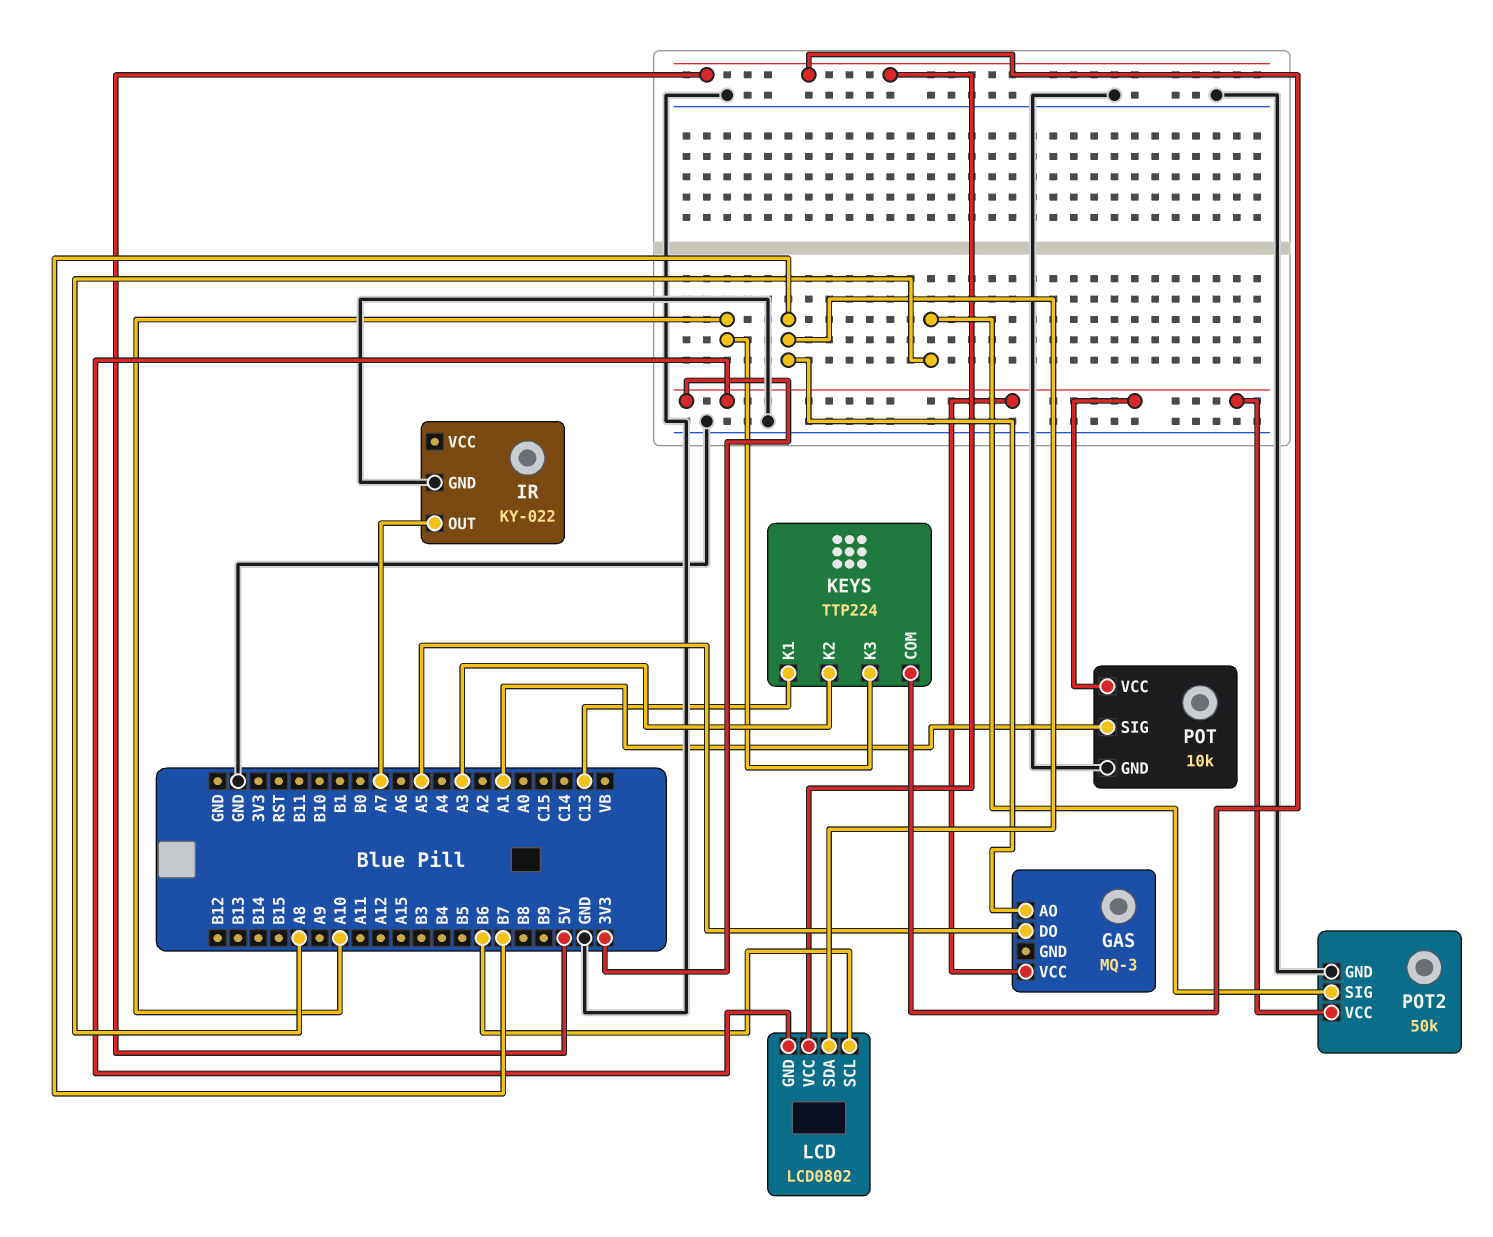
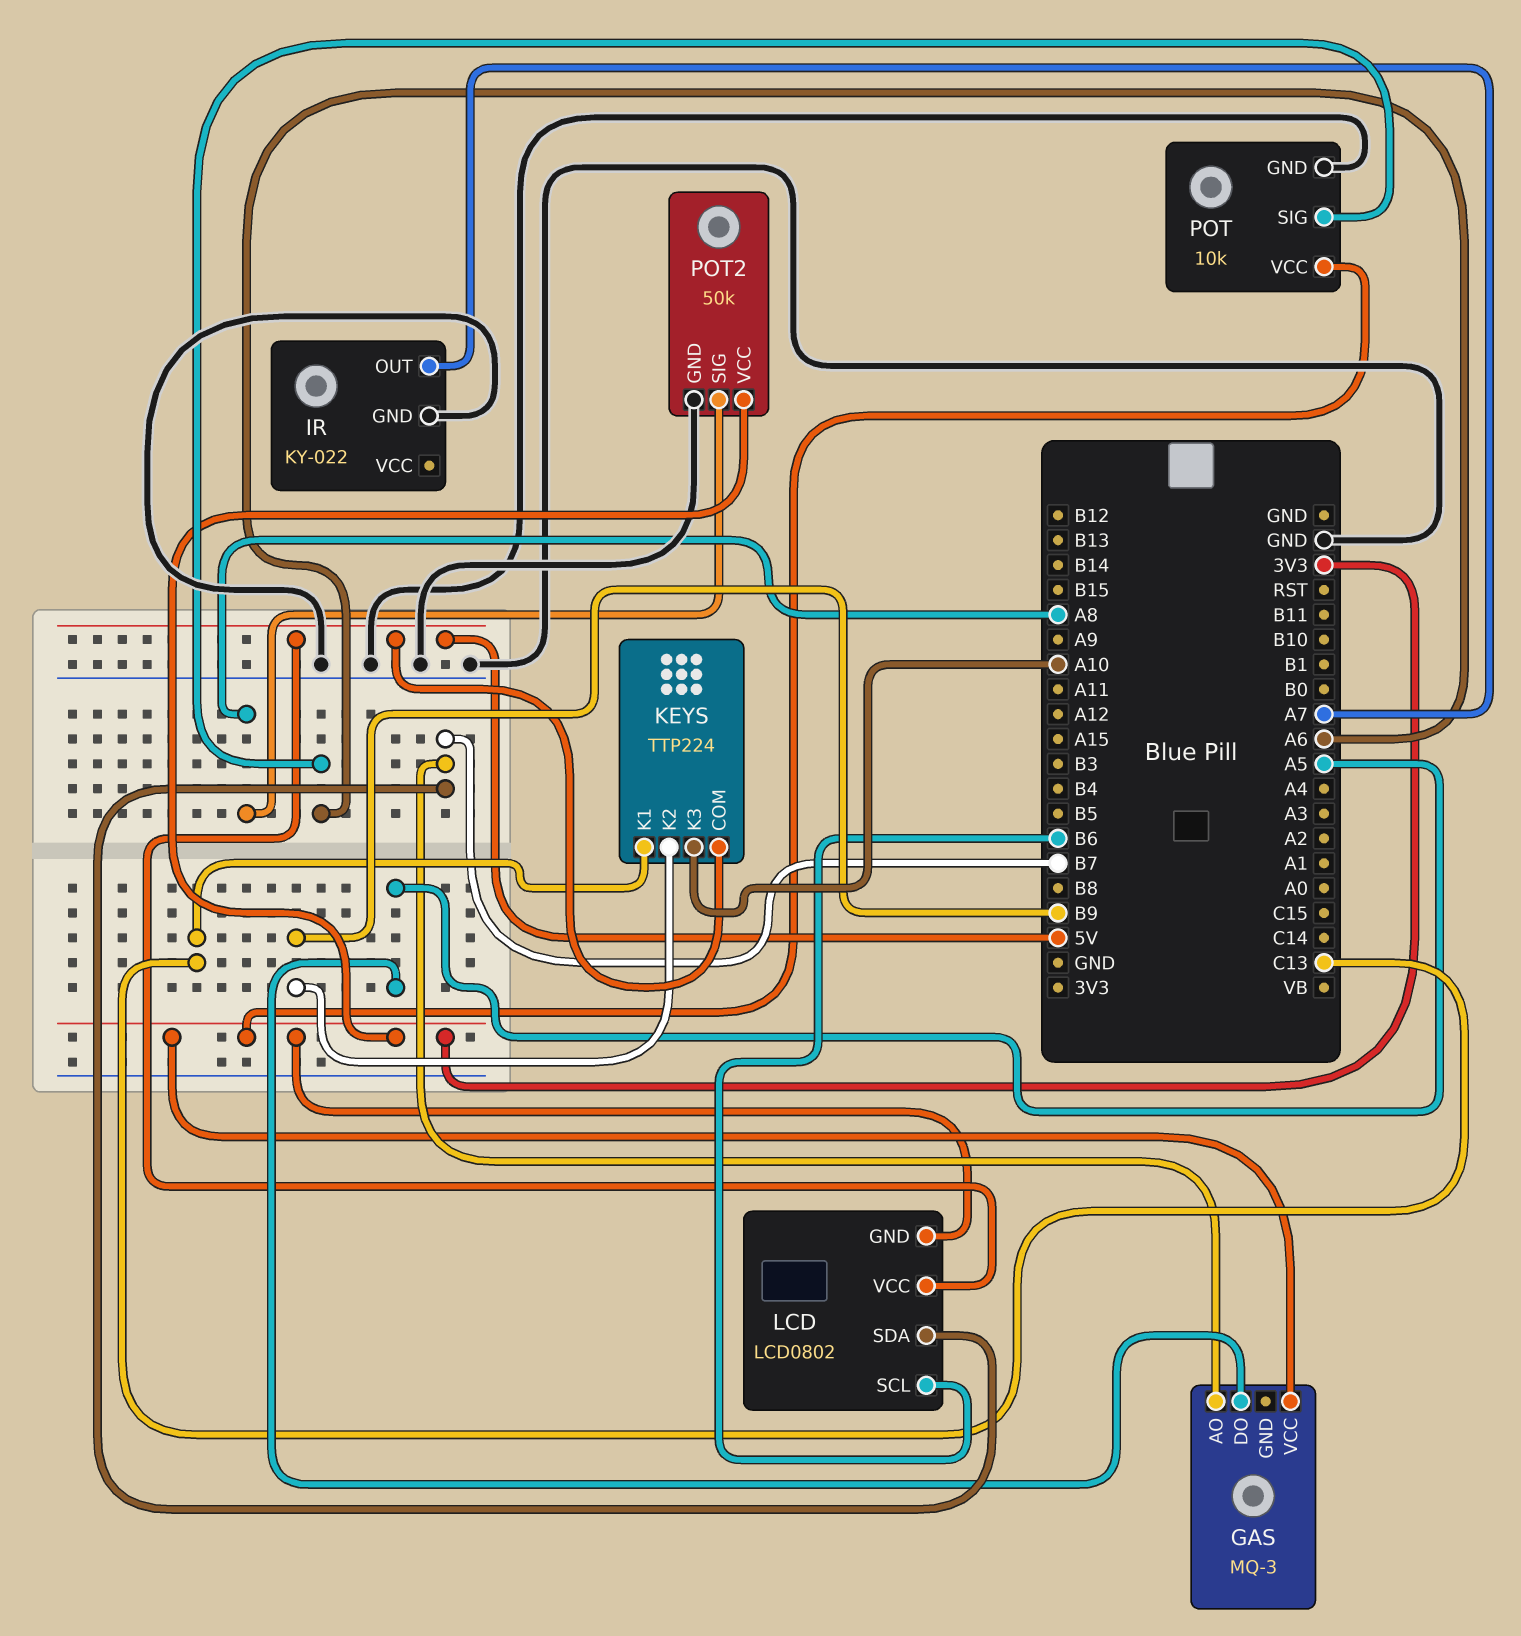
KEYS pin K2: A3 -> B9
POT pin SIG: A1 -> A6

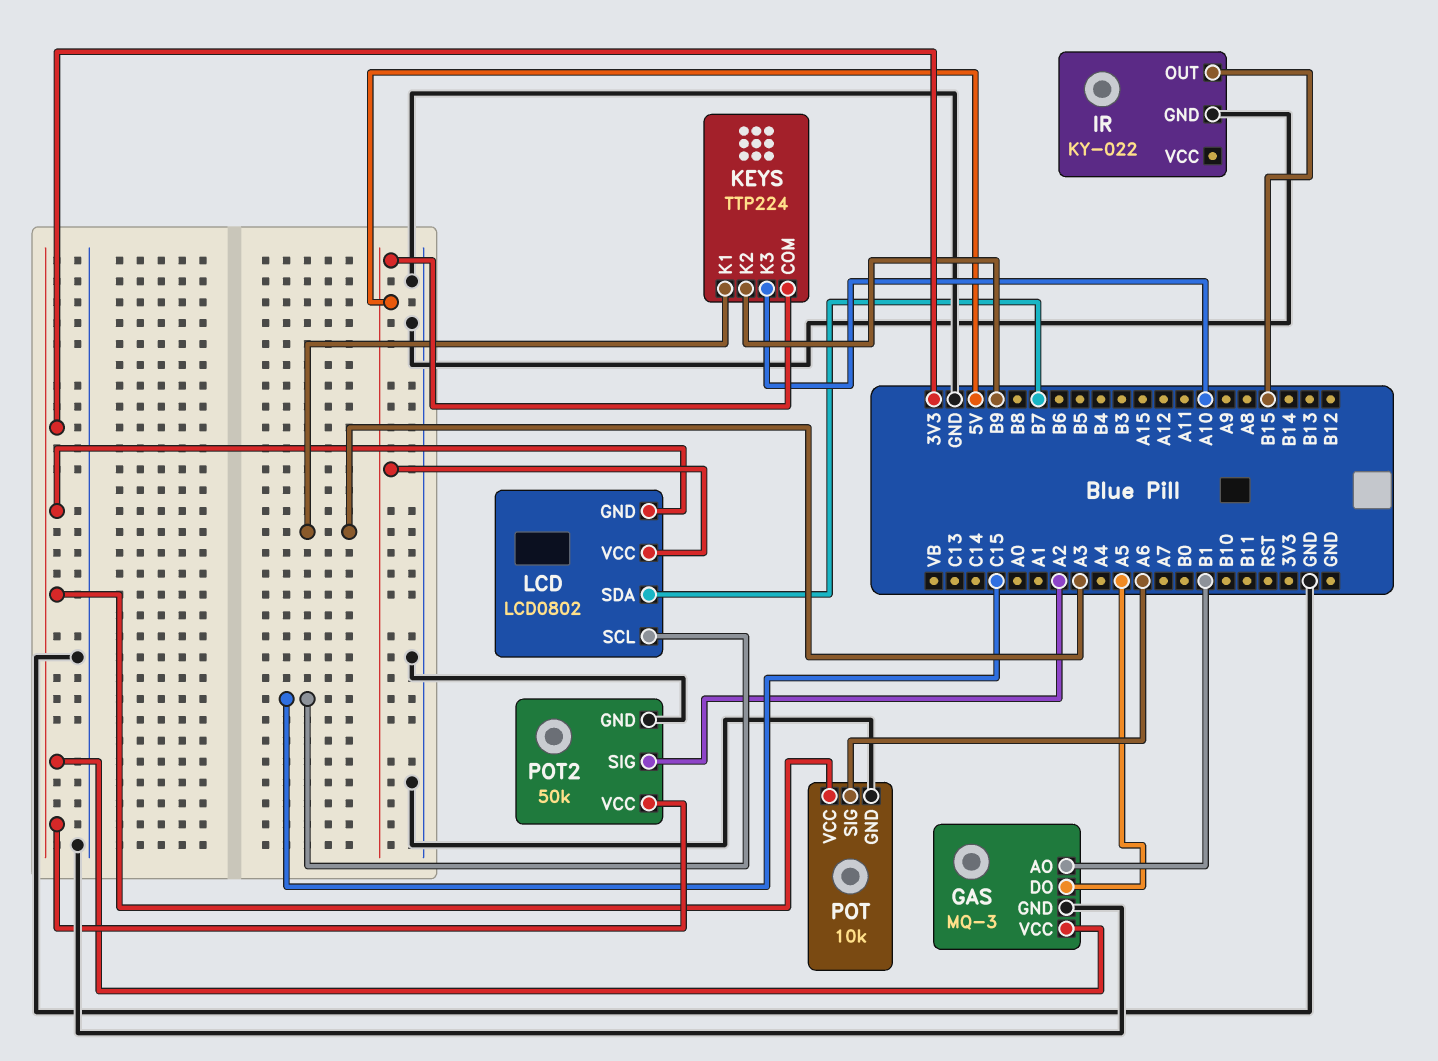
GAS pin AO: B7 -> B1
GAS pin GND: none -> GND
IR pin OUT: A7 -> B15
KEYS pin K1: C13 -> A3
LCD pin SCL: B6 -> C15
POT2 pin SIG: A8 -> A2

